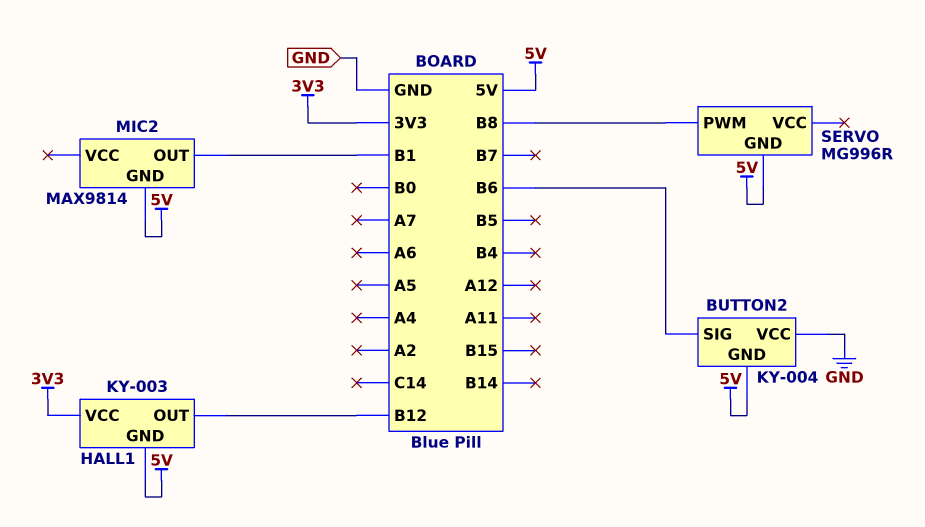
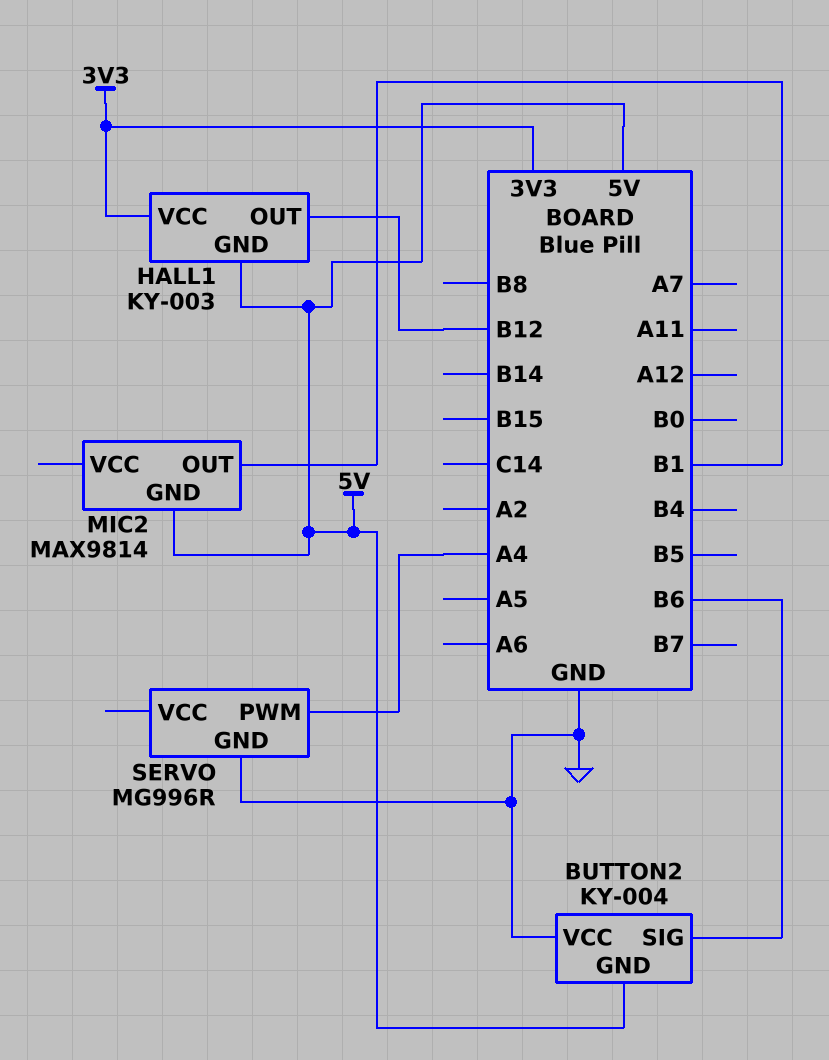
SERVO pin GND: 5V -> GND
SERVO pin PWM: B8 -> A4

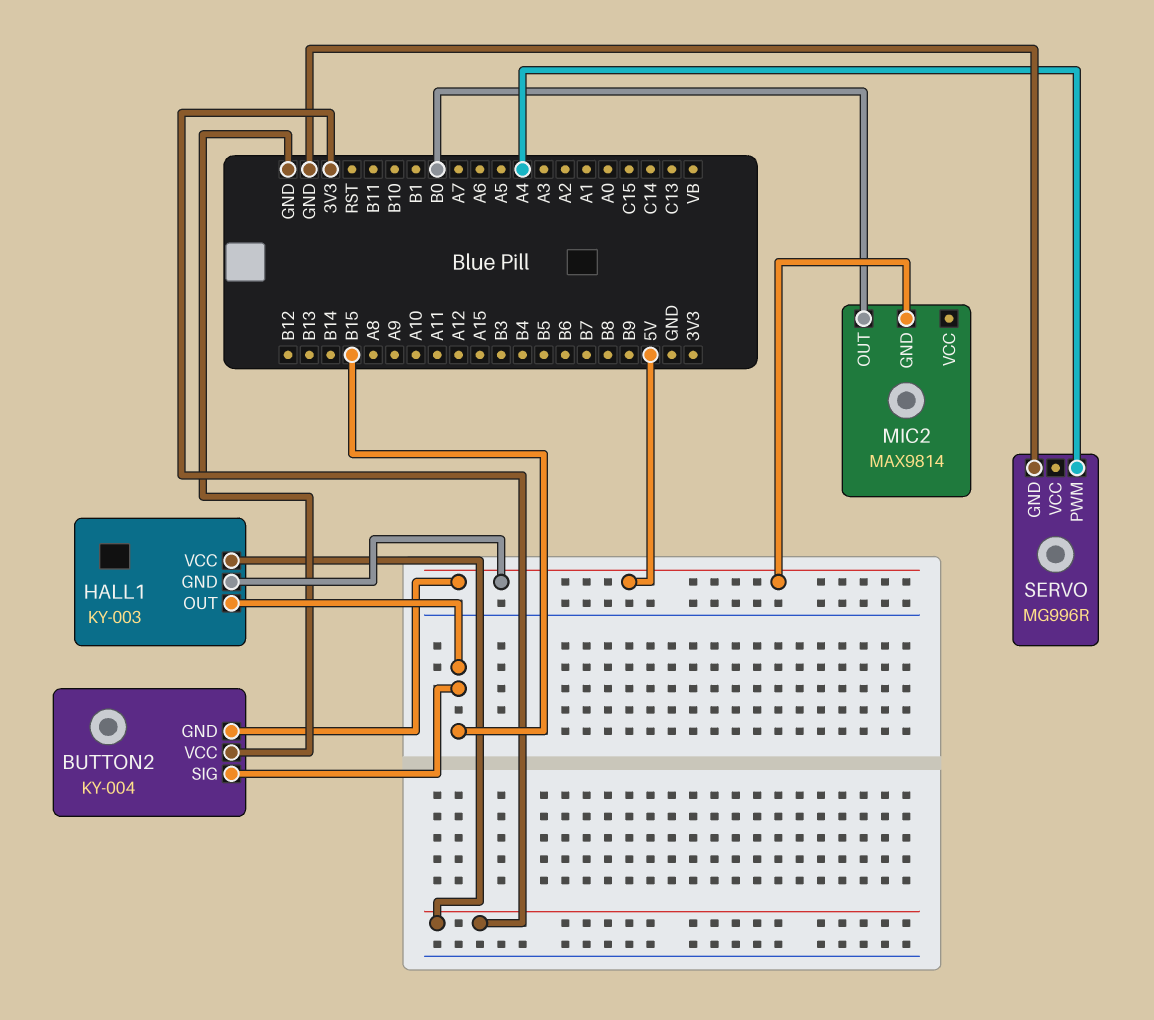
BUTTON2 pin SIG: B6 -> B15
HALL1 pin OUT: B12 -> B15
MIC2 pin OUT: B1 -> B0

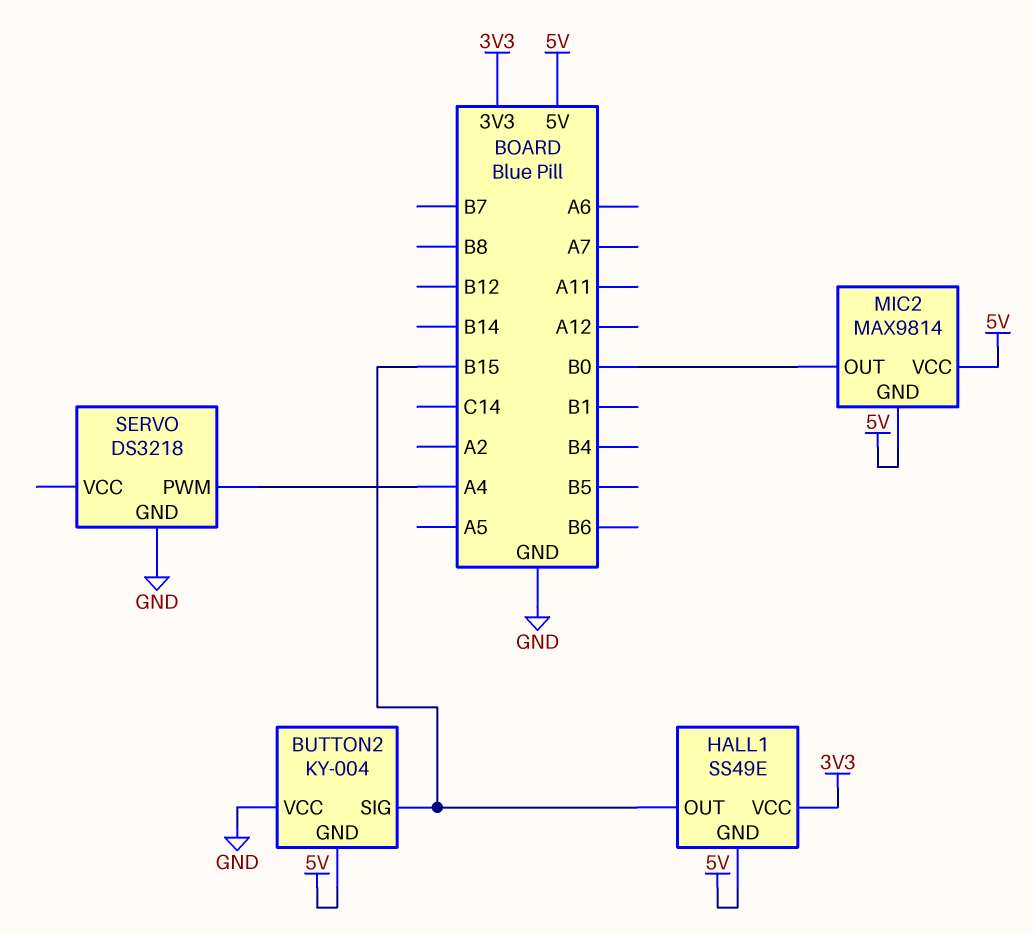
HALL1: KY-003 -> SS49E
MIC2 pin VCC: none -> 5V
SERVO: MG996R -> DS3218

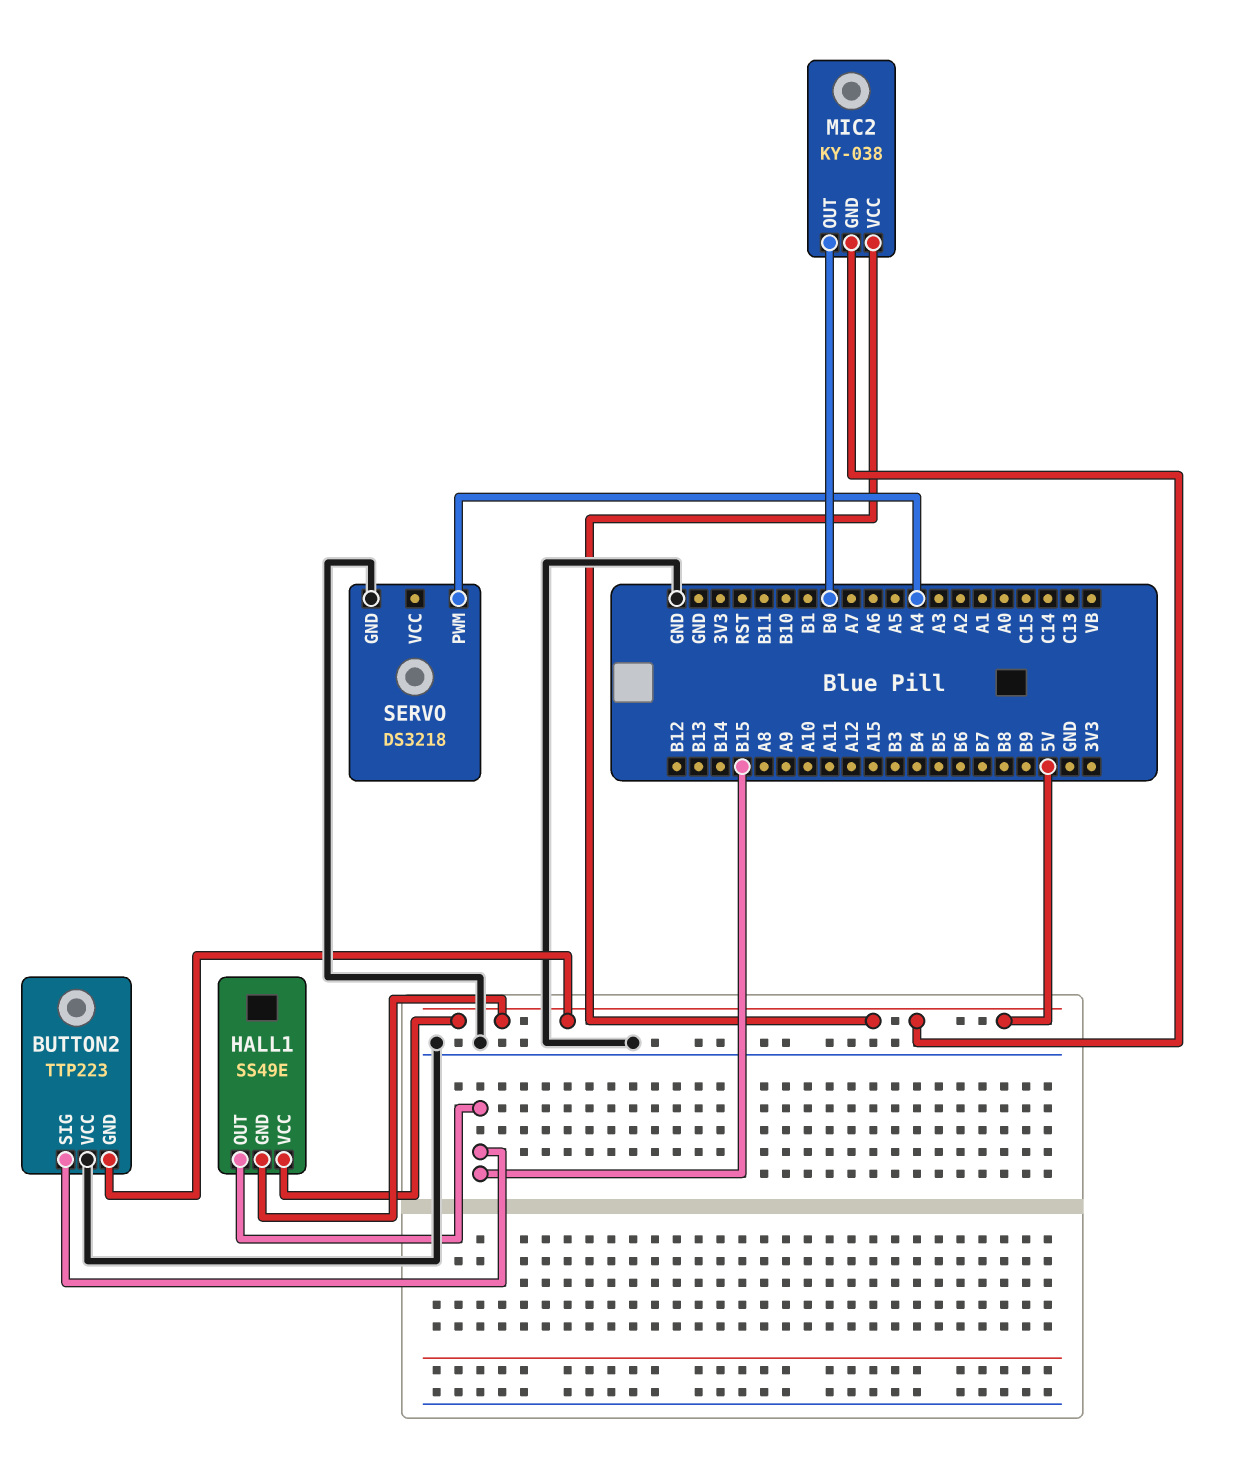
BUTTON2: KY-004 -> TTP223
HALL1 pin VCC: 3V3 -> 5V
MIC2: MAX9814 -> KY-038

